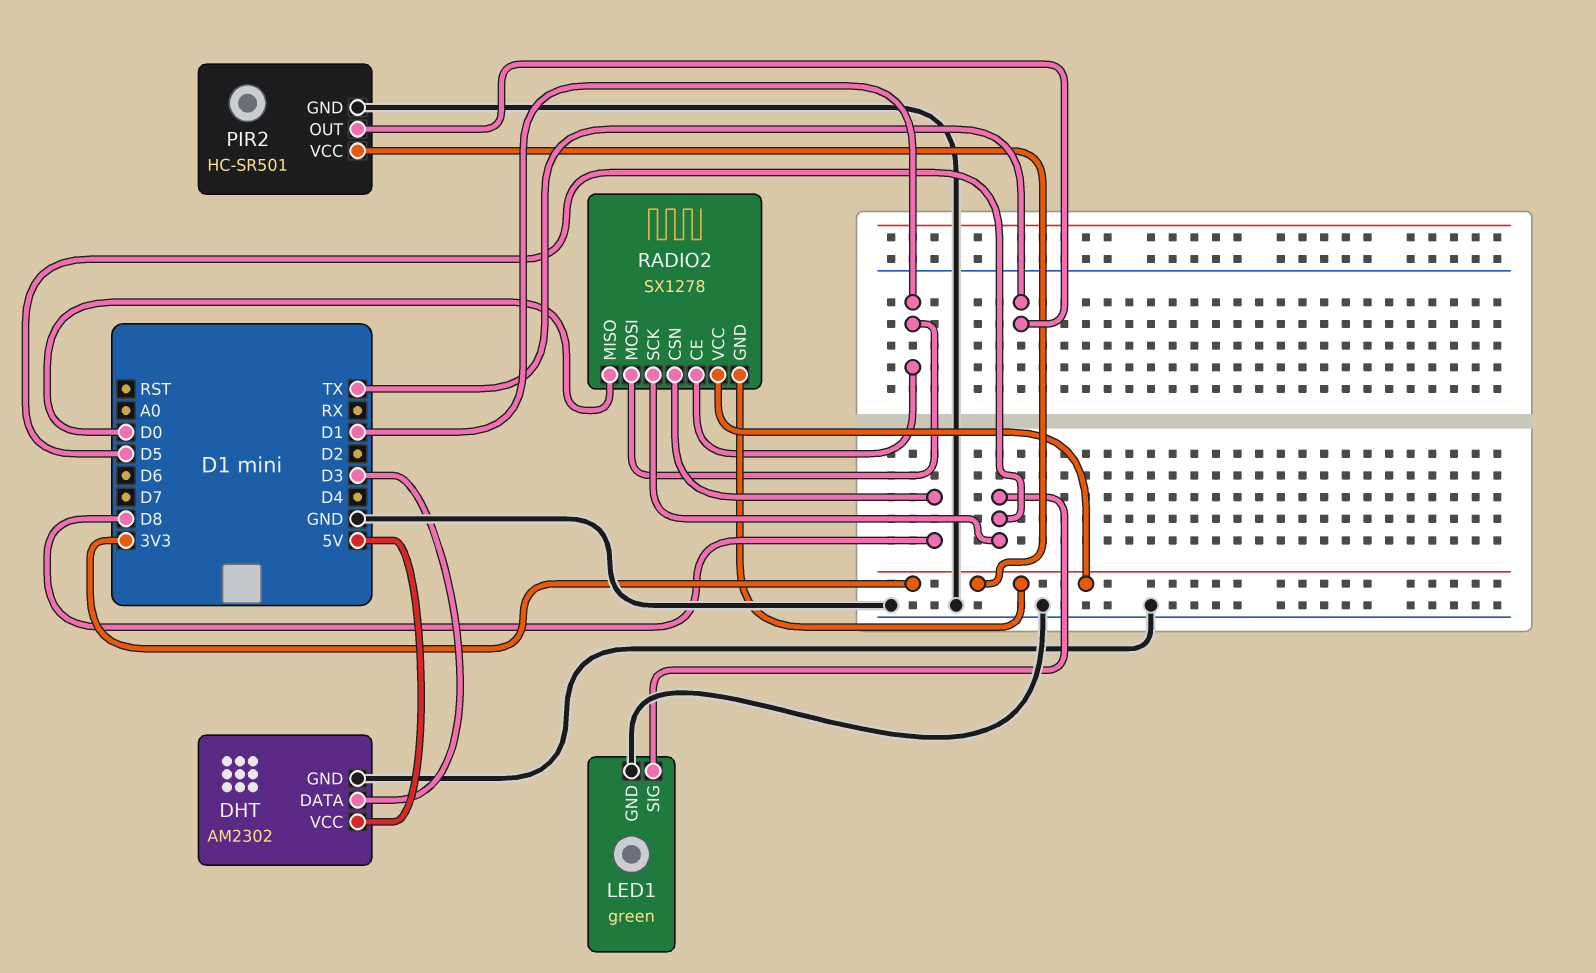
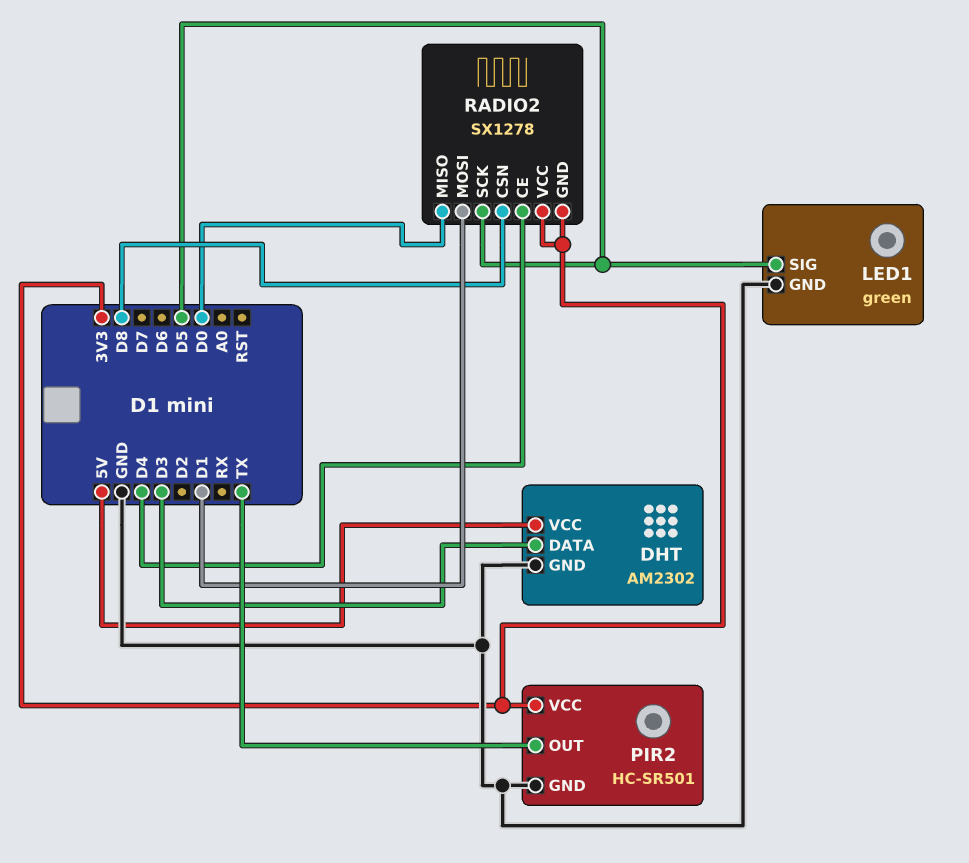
RADIO2 pin CE: D1 -> D4

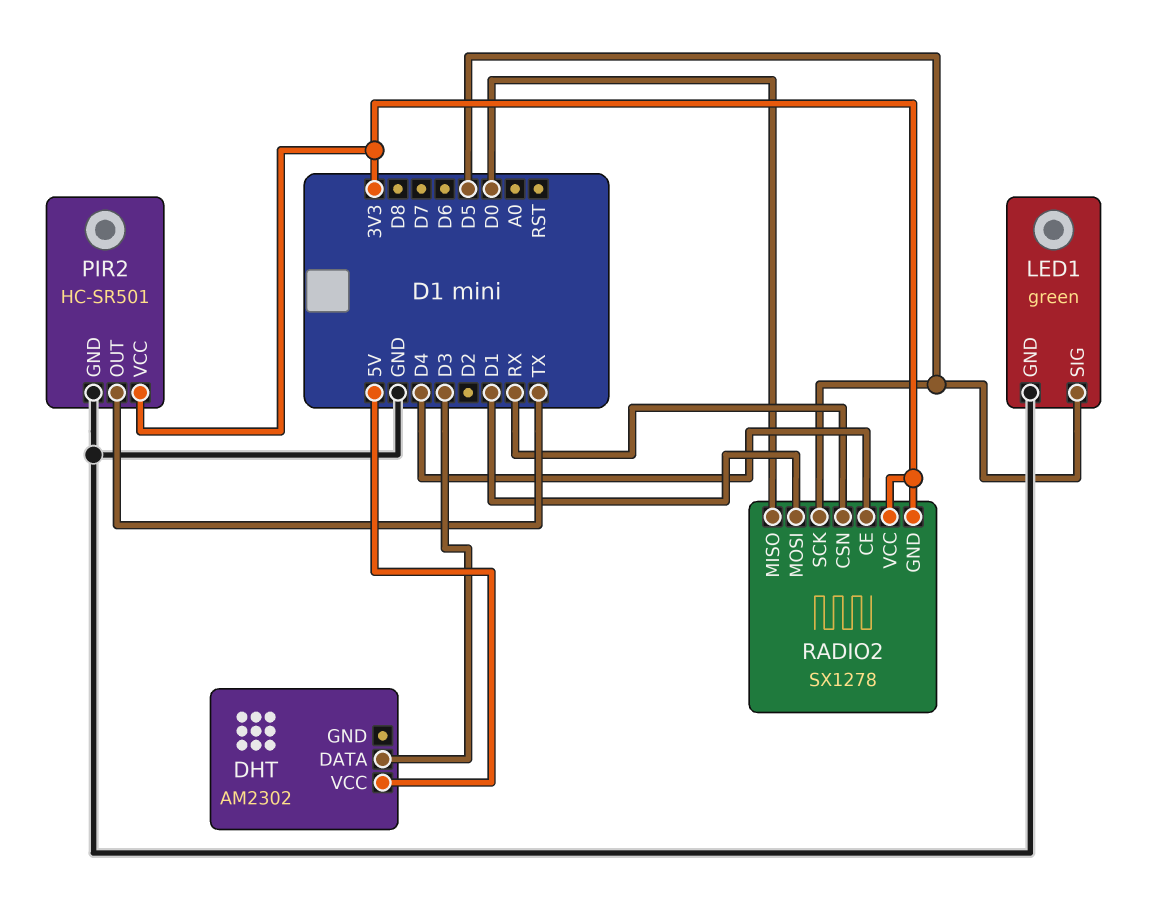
DHT pin GND: GND -> none
RADIO2 pin CSN: D8 -> RX

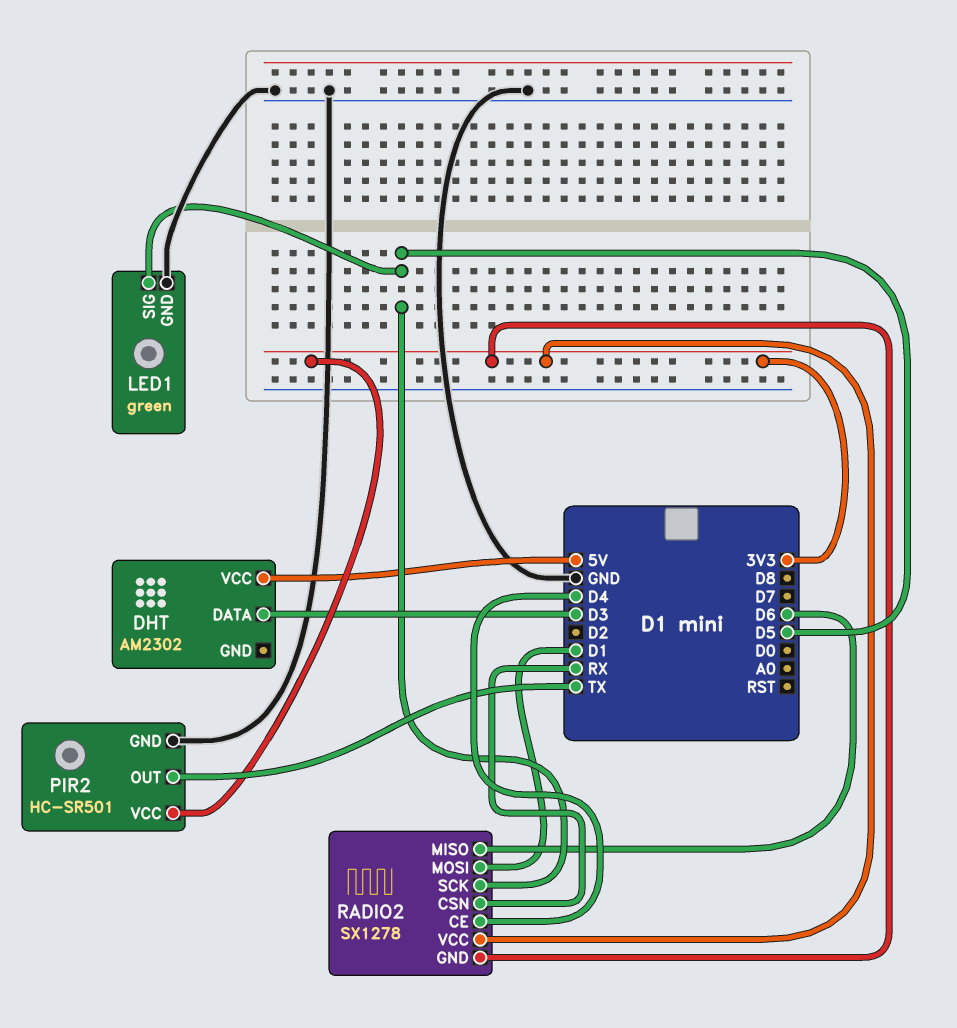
RADIO2 pin MISO: D0 -> D6

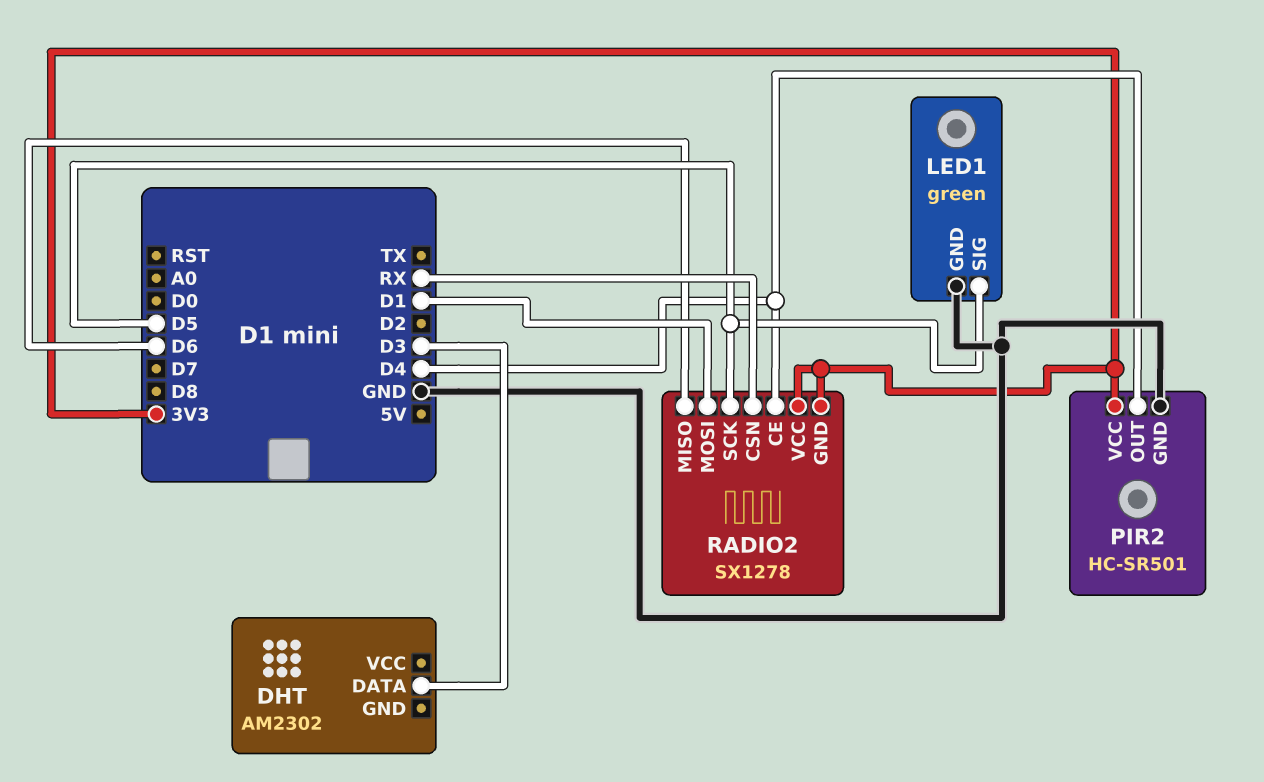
DHT pin VCC: 5V -> none
PIR2 pin OUT: TX -> D4

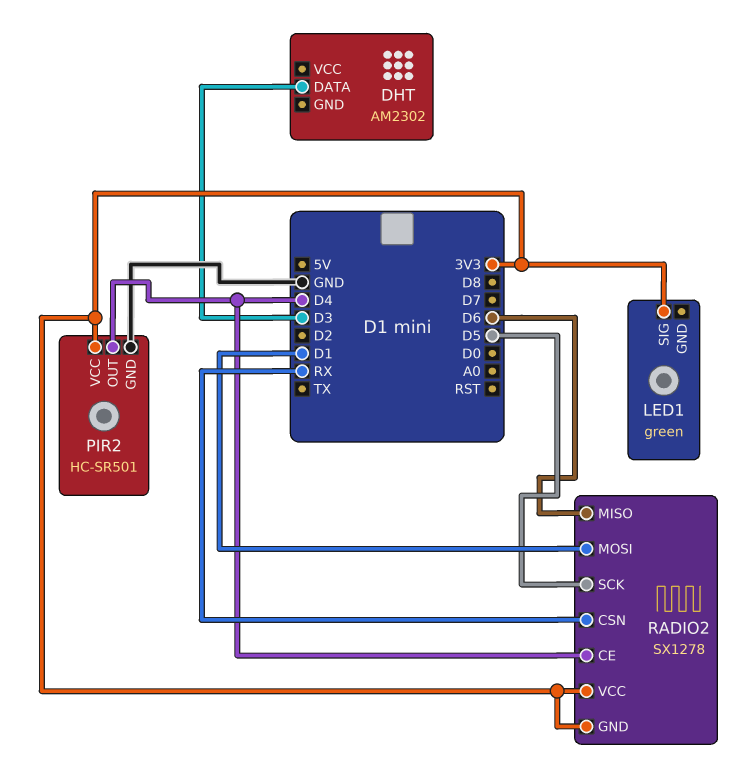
LED1 pin GND: GND -> none
LED1 pin SIG: D5 -> 3V3

